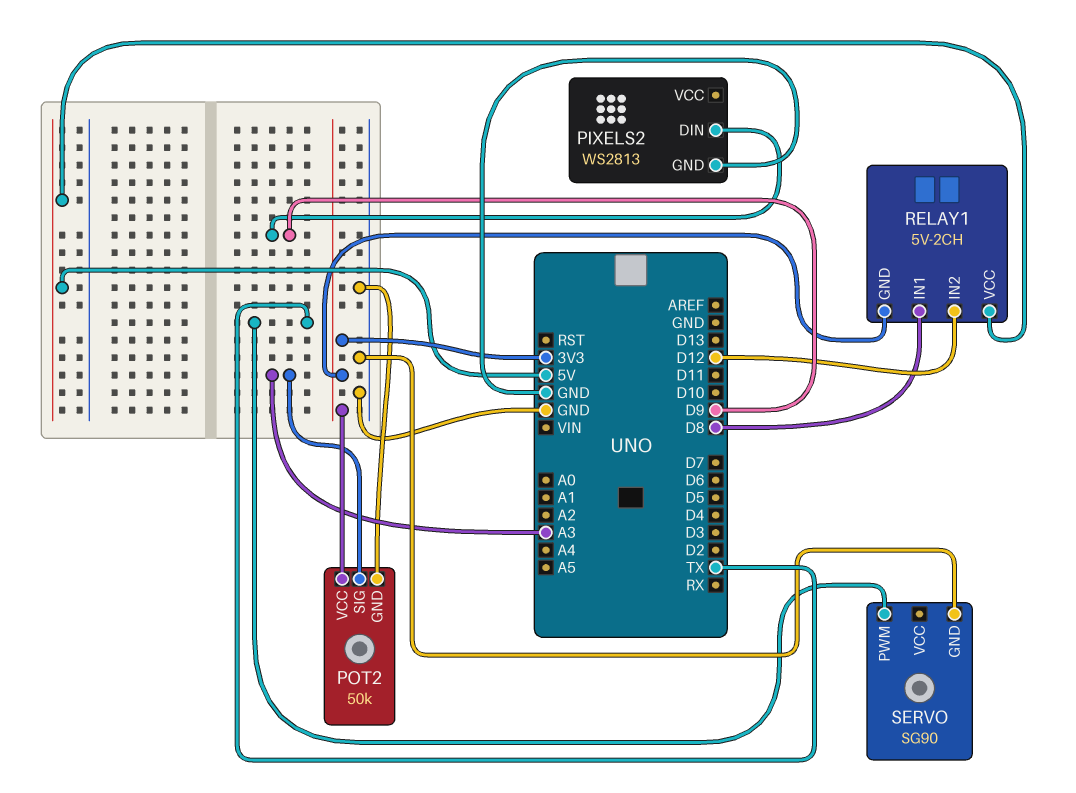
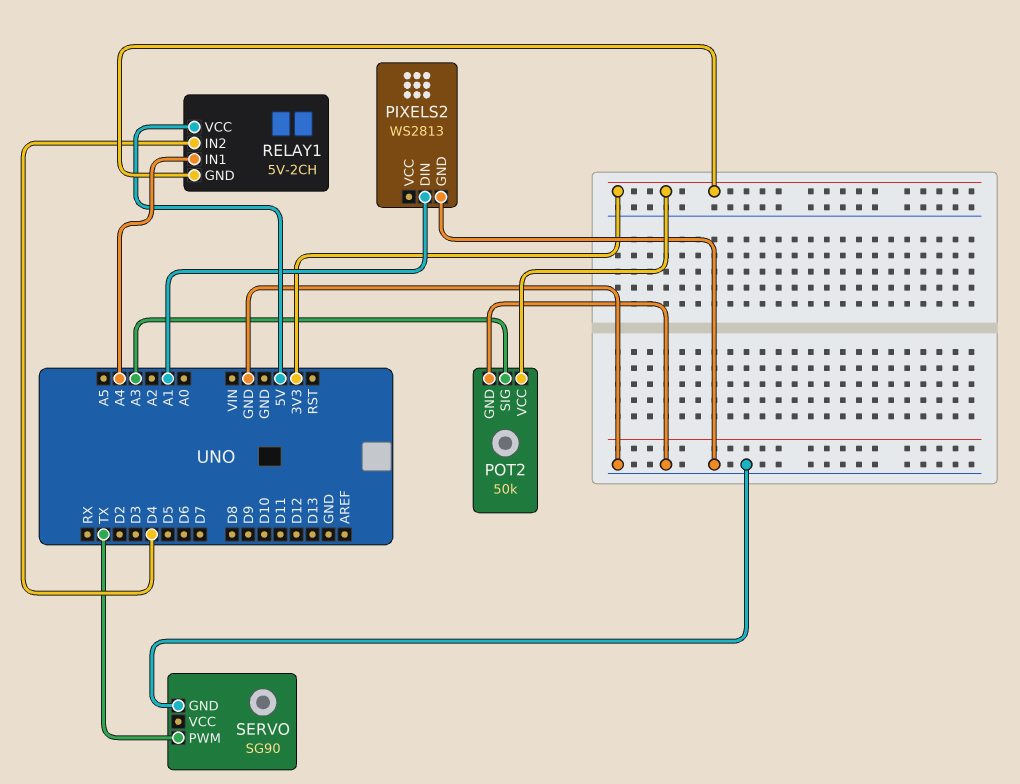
PIXELS2 pin DIN: D9 -> A1
RELAY1 pin IN1: D8 -> A4
RELAY1 pin IN2: D12 -> D4

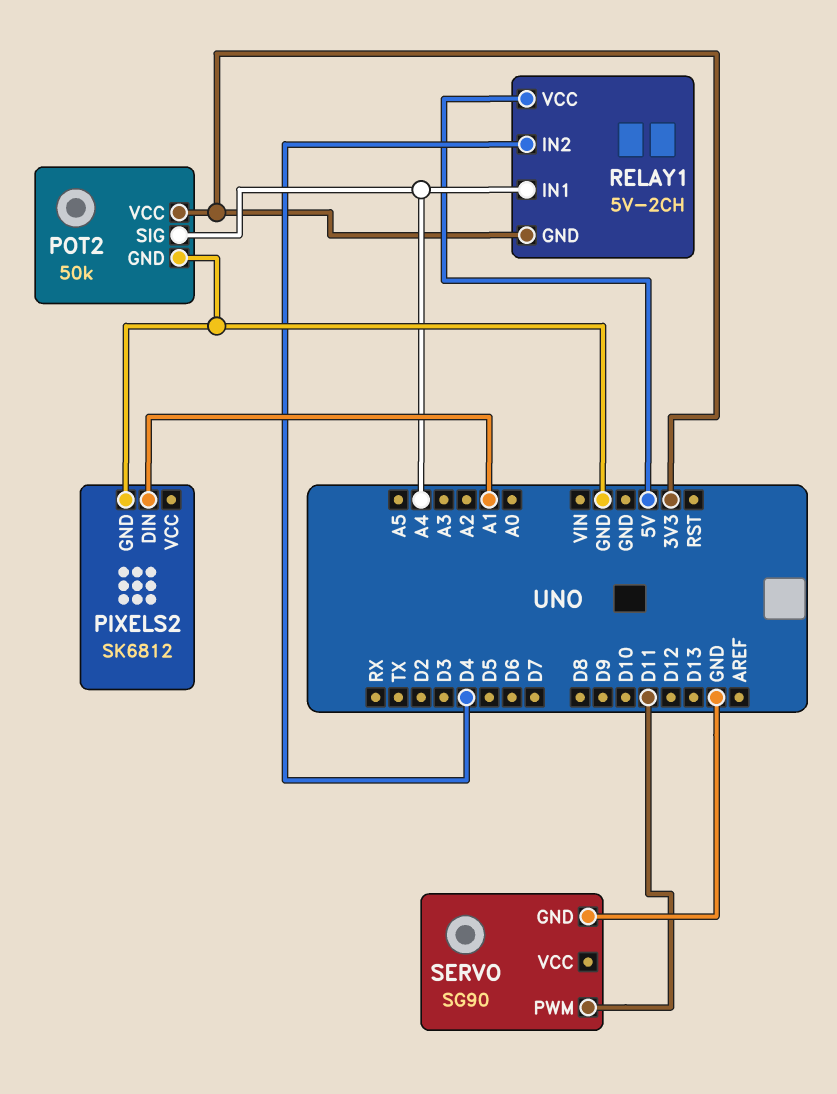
PIXELS2: WS2813 -> SK6812
POT2 pin SIG: A3 -> A4
SERVO pin PWM: TX -> D11

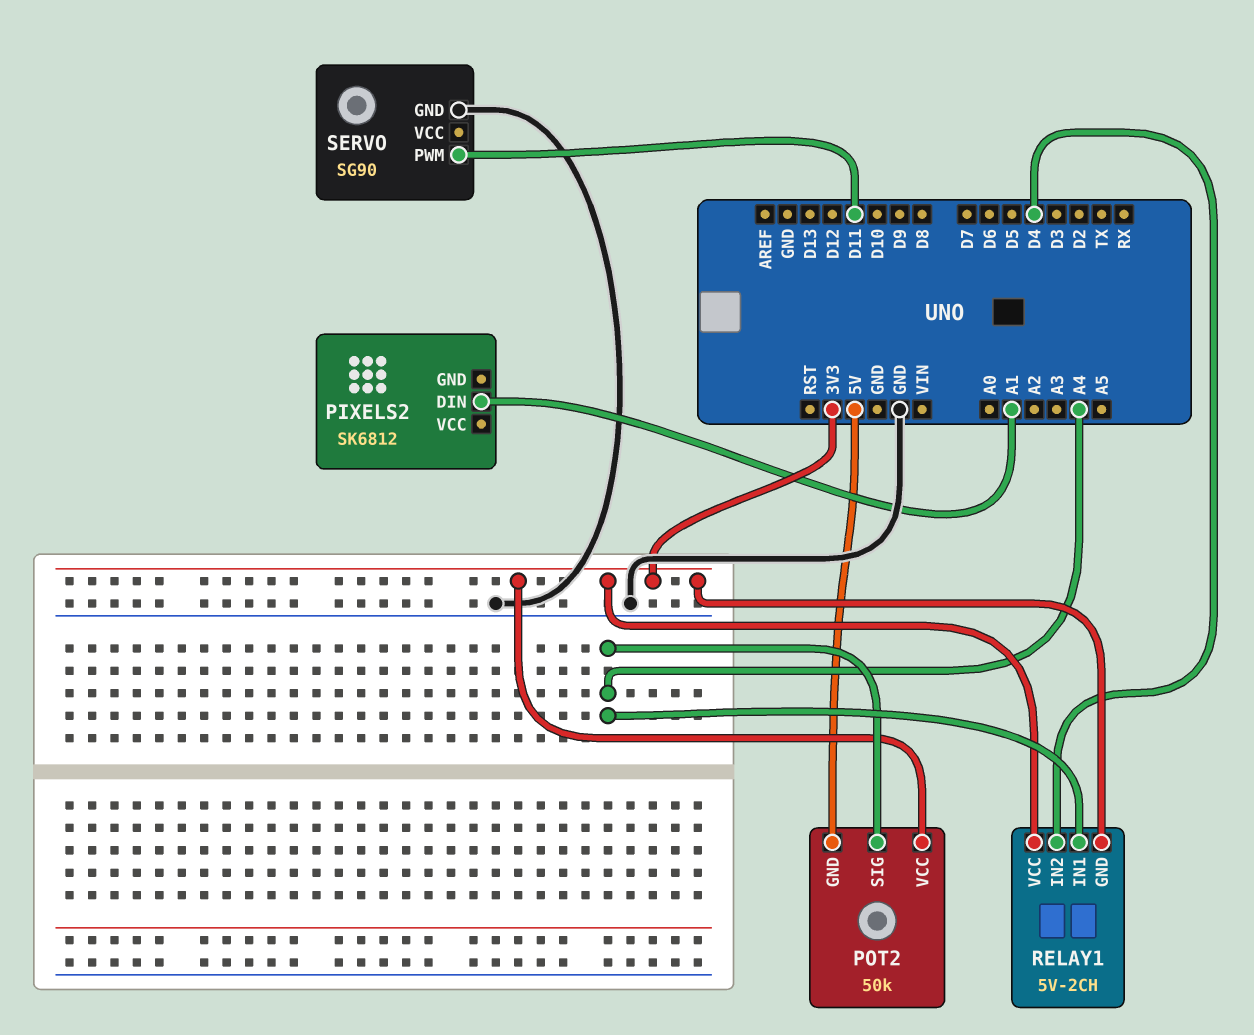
PIXELS2 pin GND: GND -> none
POT2 pin GND: GND -> 5V
RELAY1 pin VCC: 5V -> 3V3

